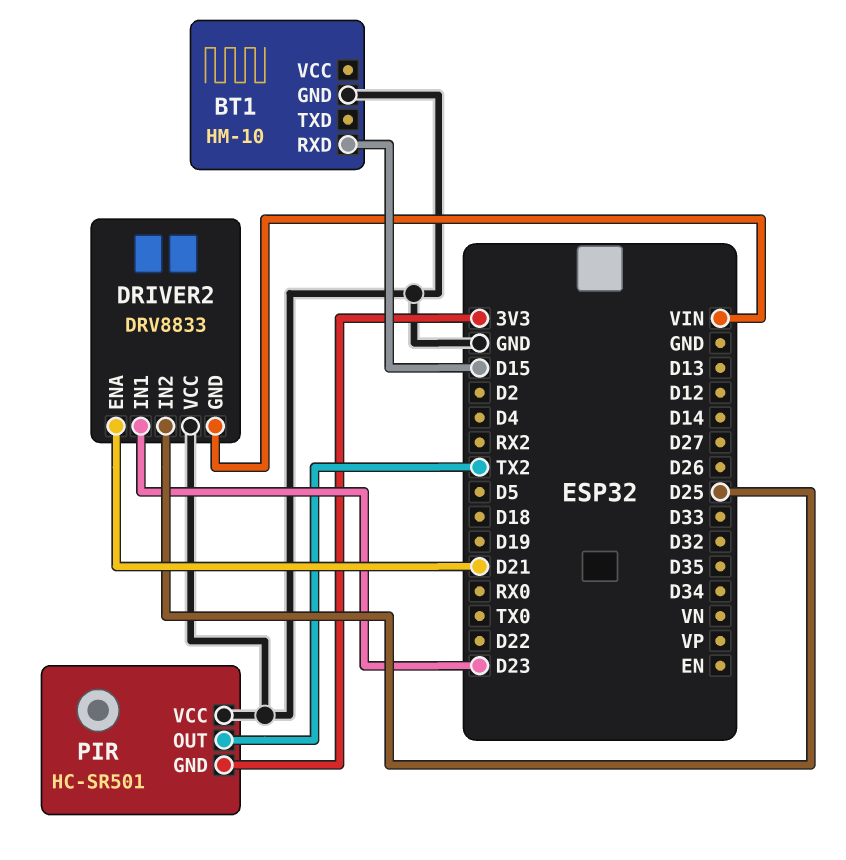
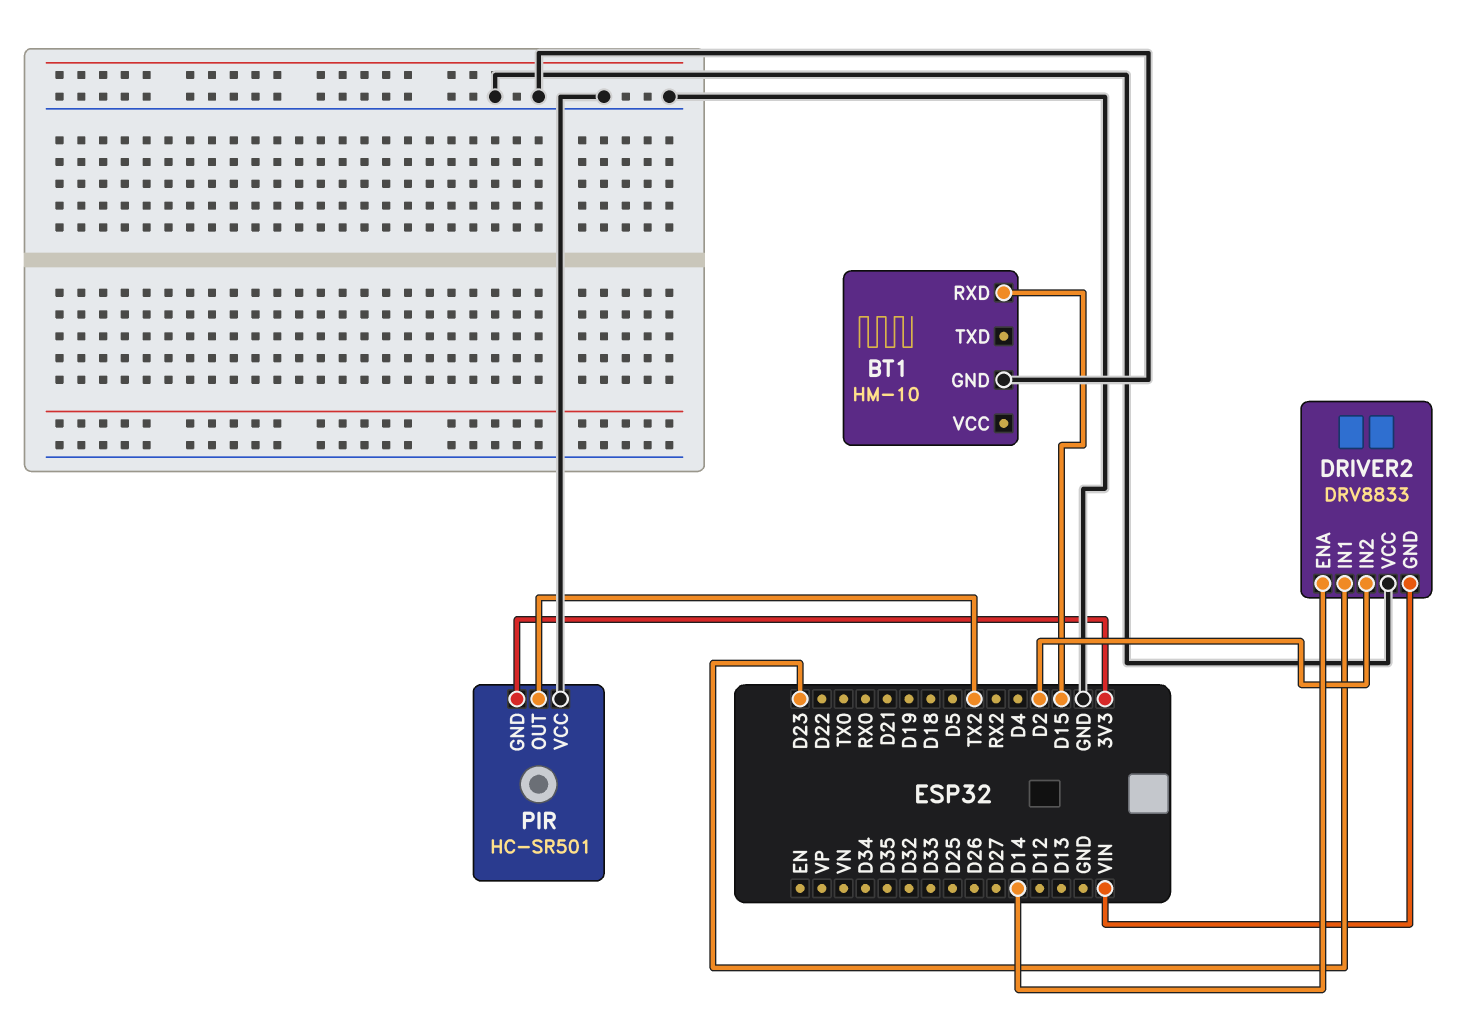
DRIVER2 pin ENA: D21 -> D14
DRIVER2 pin IN2: D25 -> D2

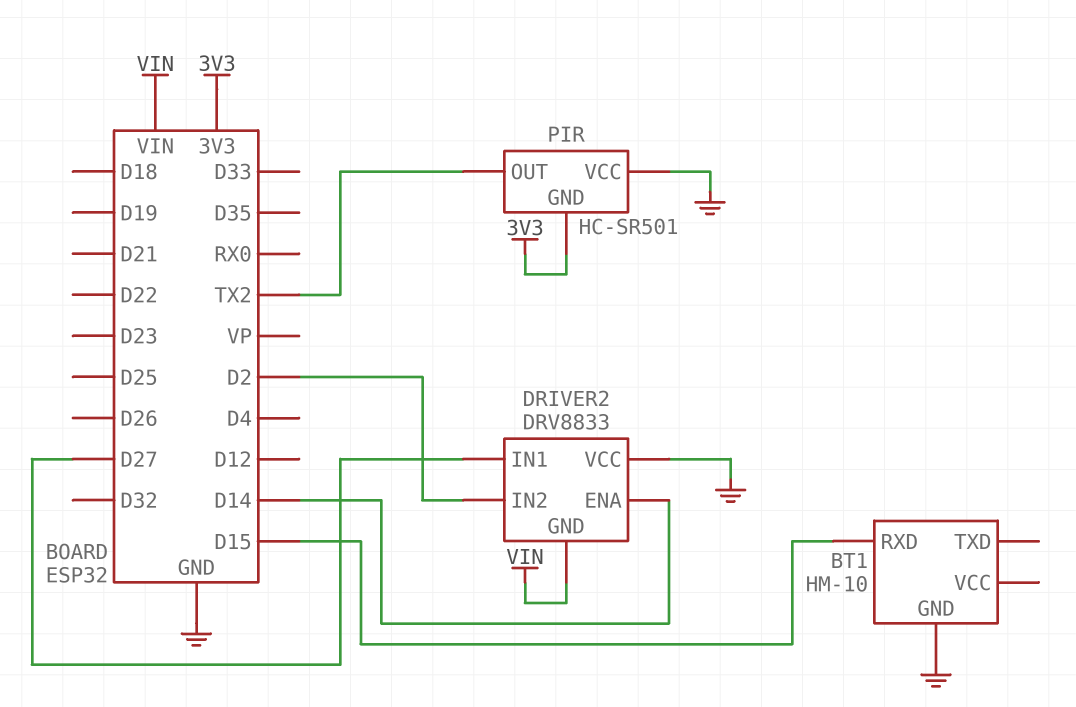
DRIVER2 pin IN1: D23 -> D27

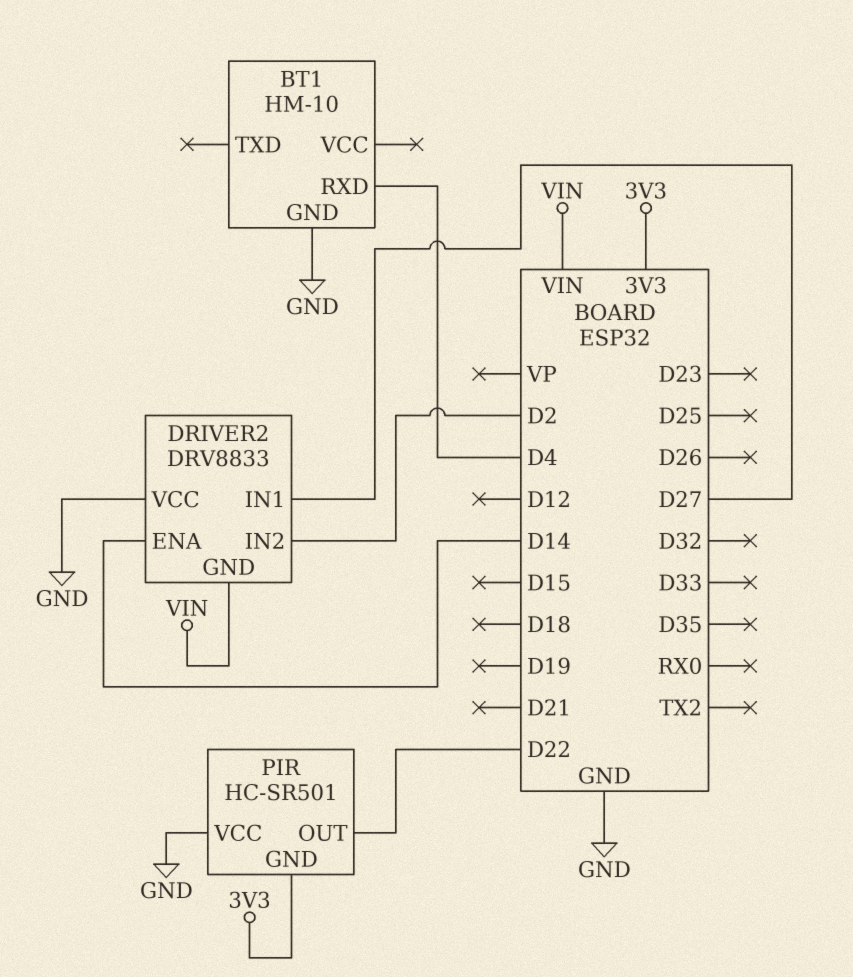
BT1 pin RXD: D15 -> D4
PIR pin OUT: TX2 -> D22

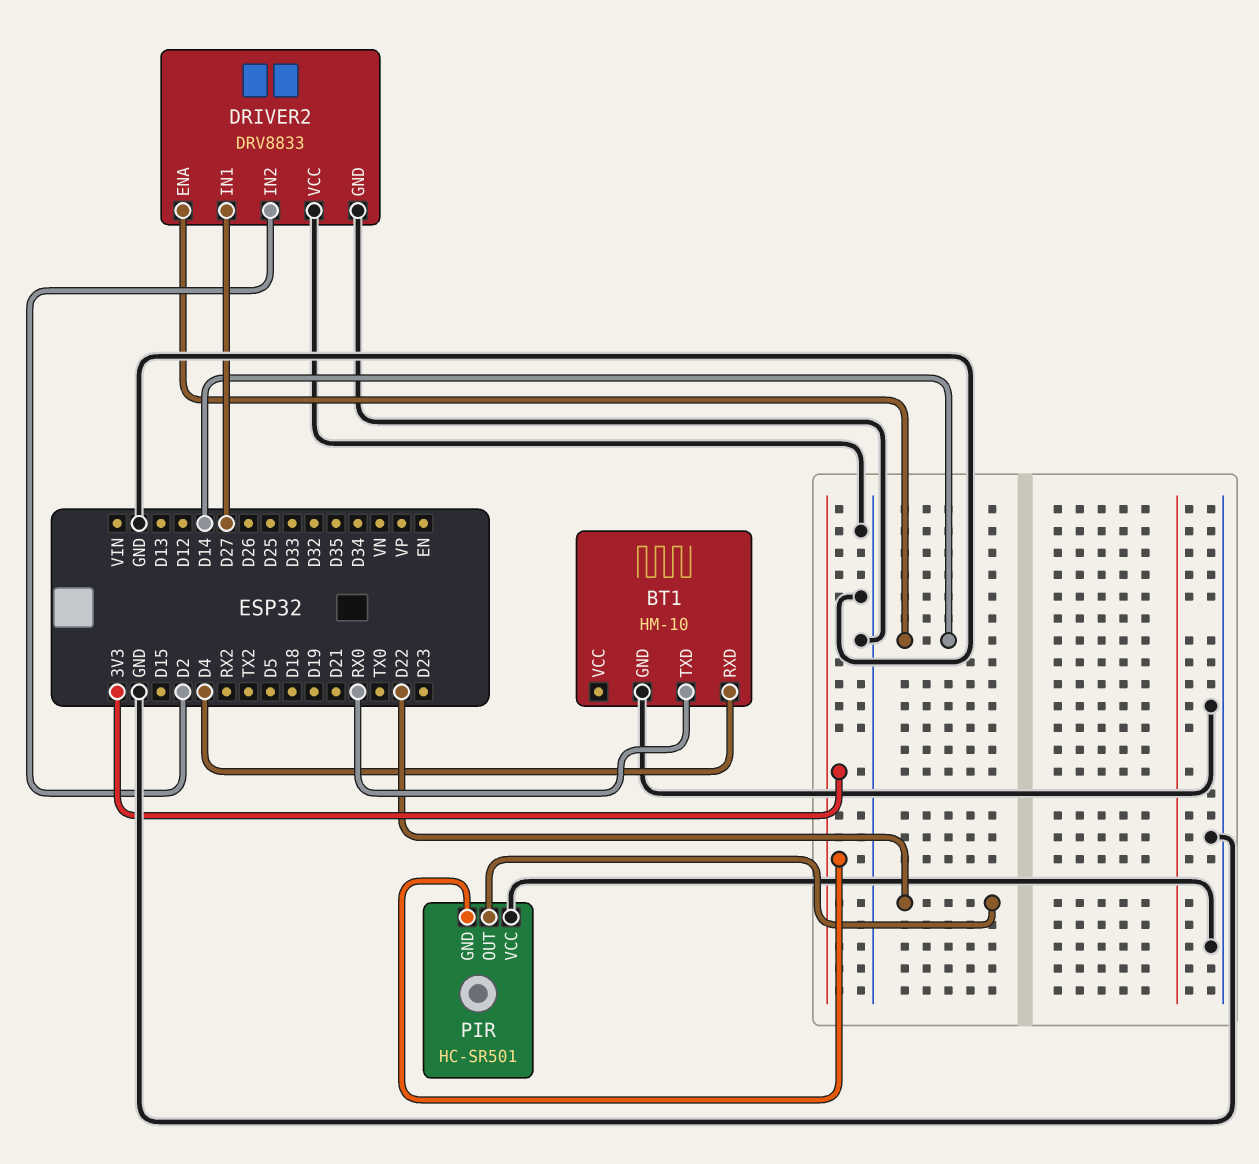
BT1 pin TXD: none -> RX0
DRIVER2 pin GND: VIN -> GND

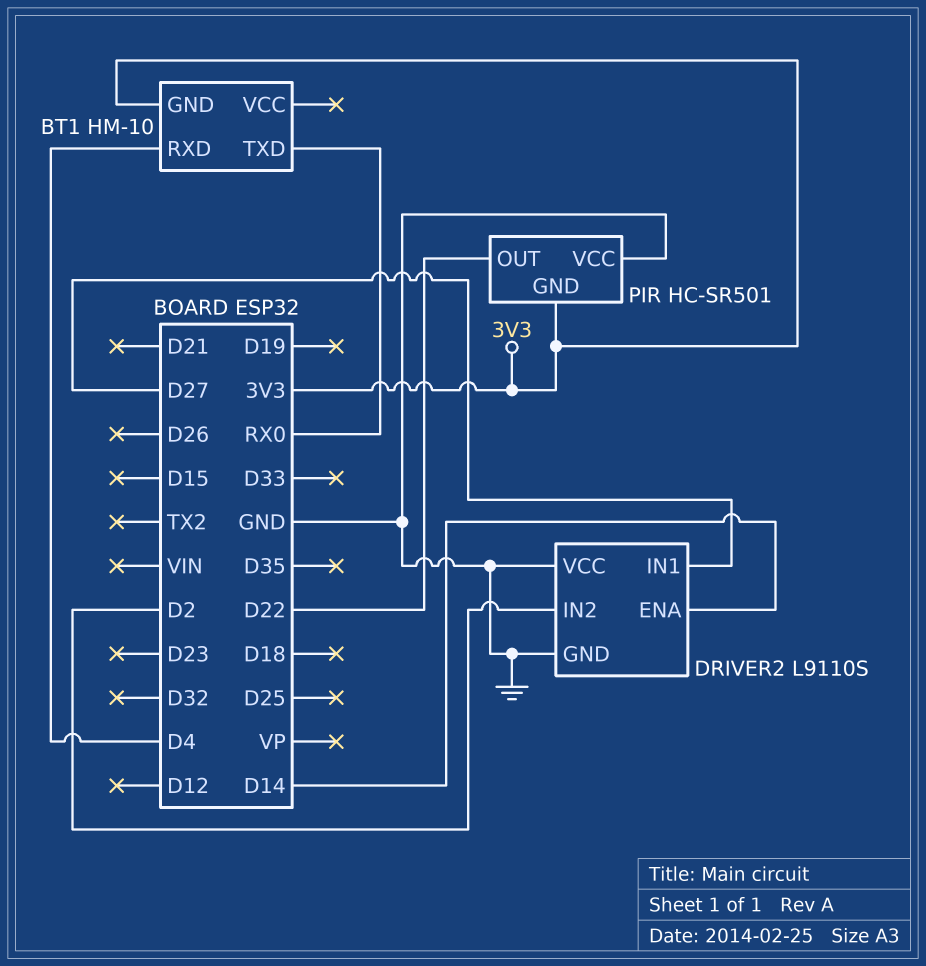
BT1 pin GND: GND -> 3V3
DRIVER2: DRV8833 -> L9110S

